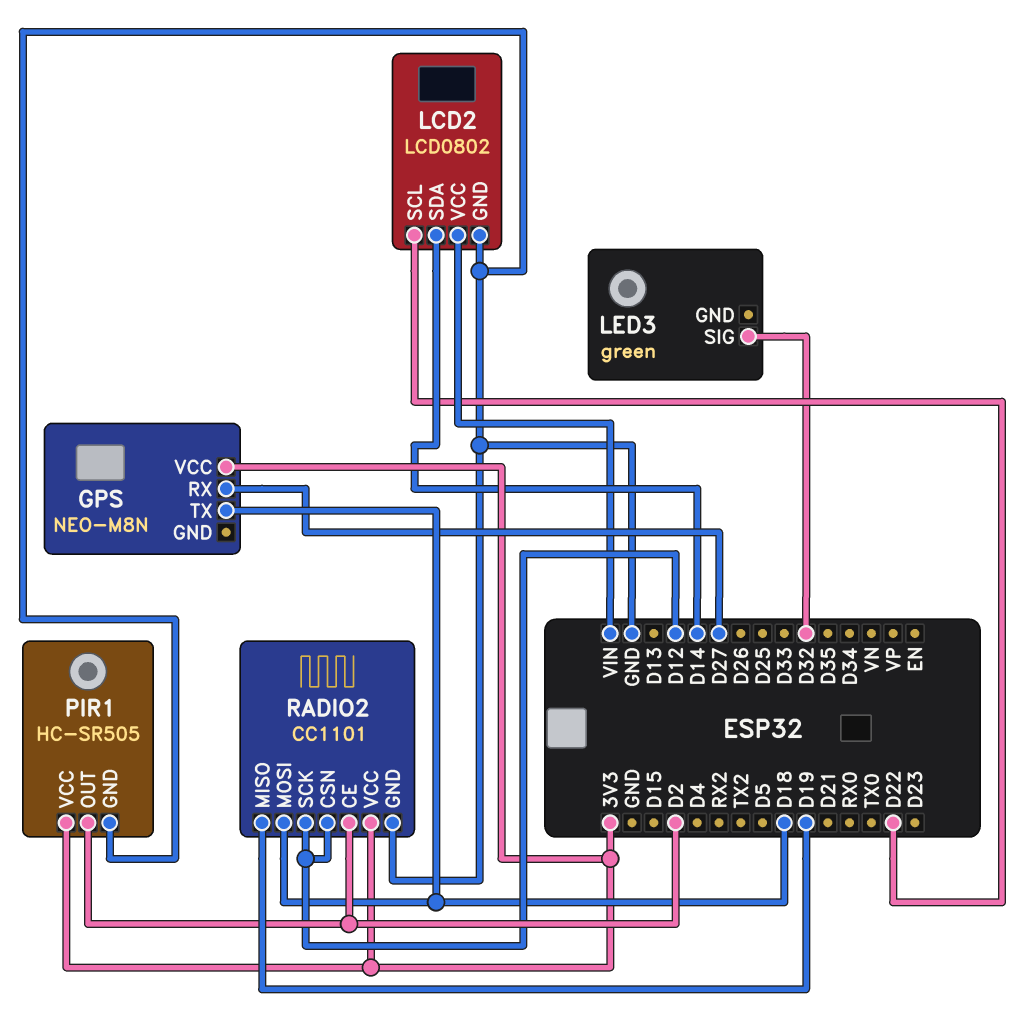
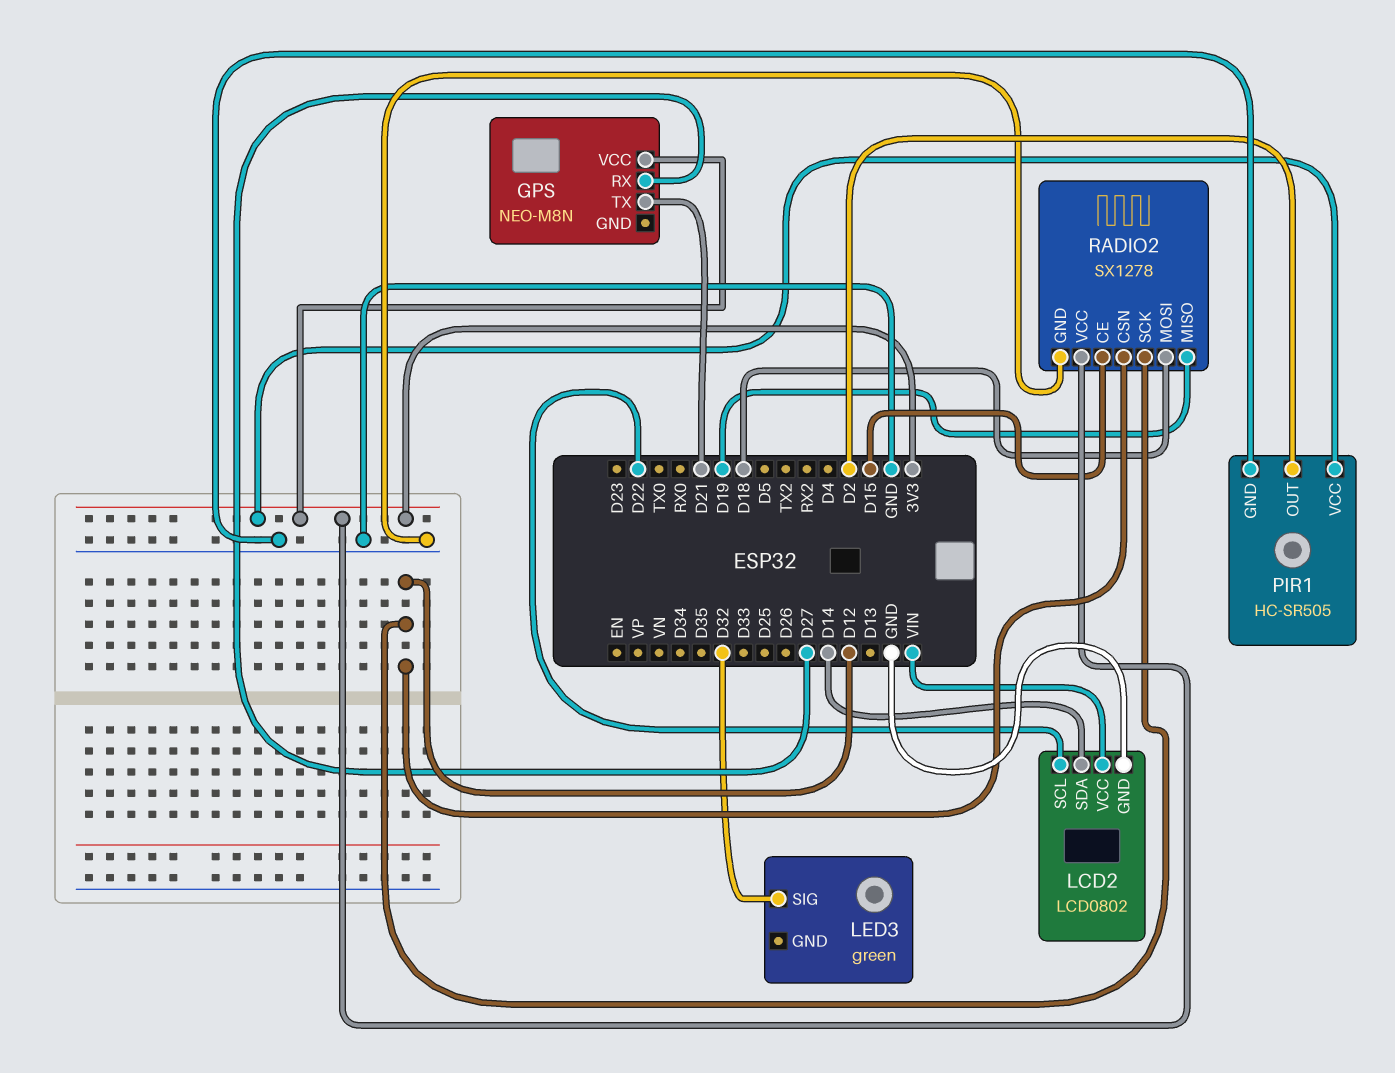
GPS pin TX: D18 -> D21
RADIO2: CC1101 -> SX1278
RADIO2 pin CE: D2 -> D15

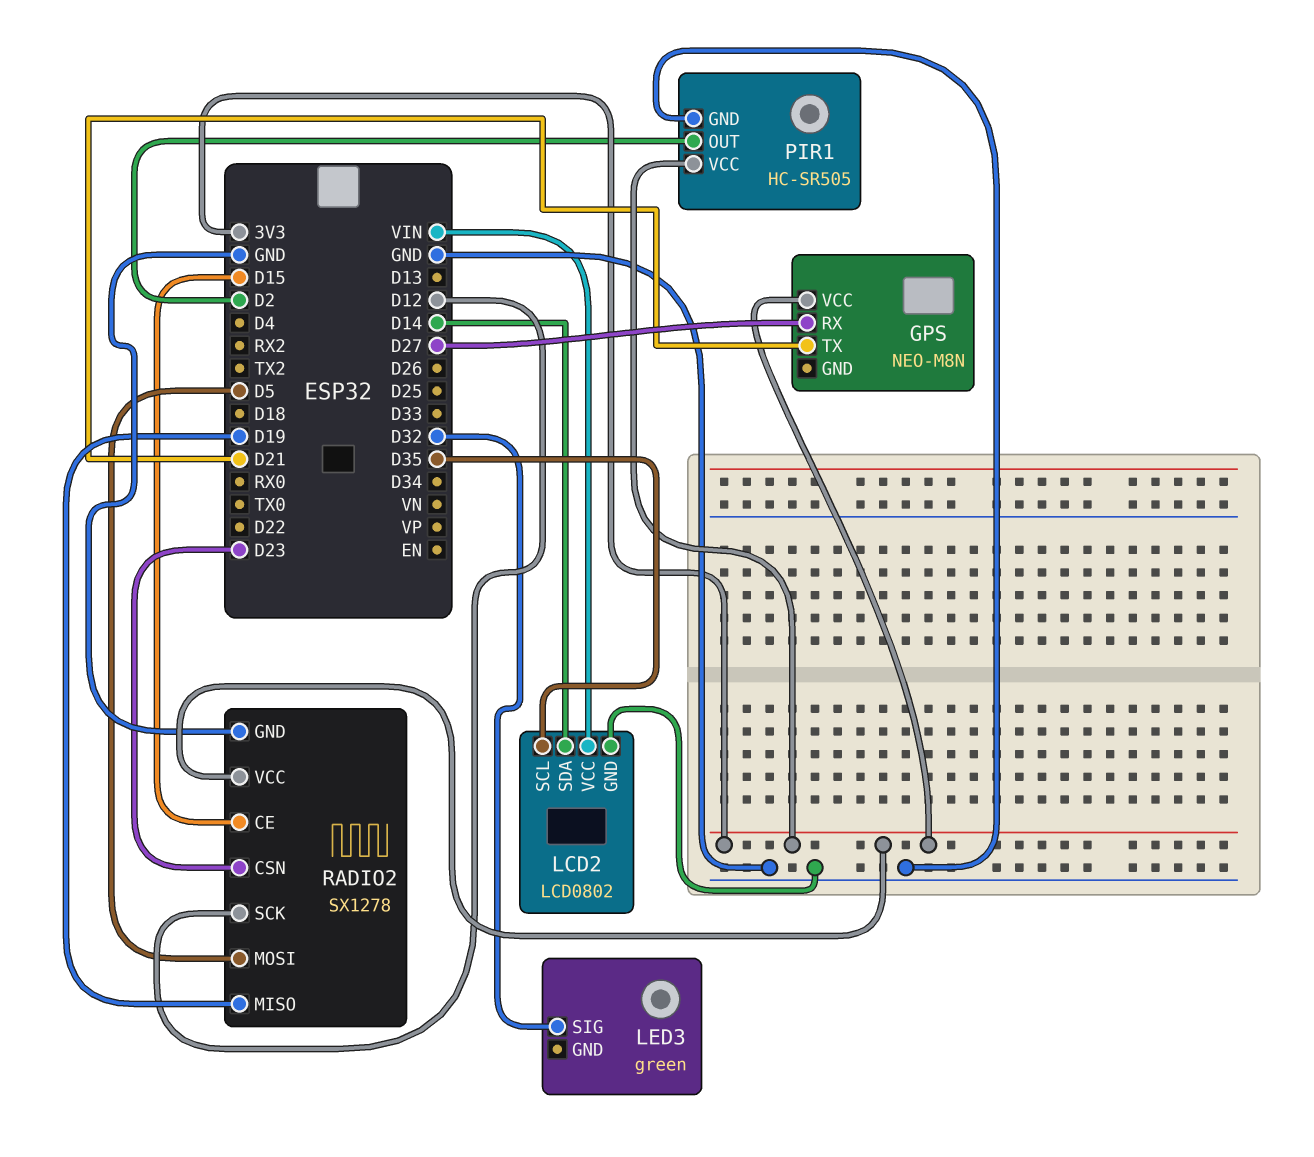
LCD2 pin SCL: D22 -> D35
RADIO2 pin CSN: D12 -> D23
RADIO2 pin MOSI: D18 -> D5

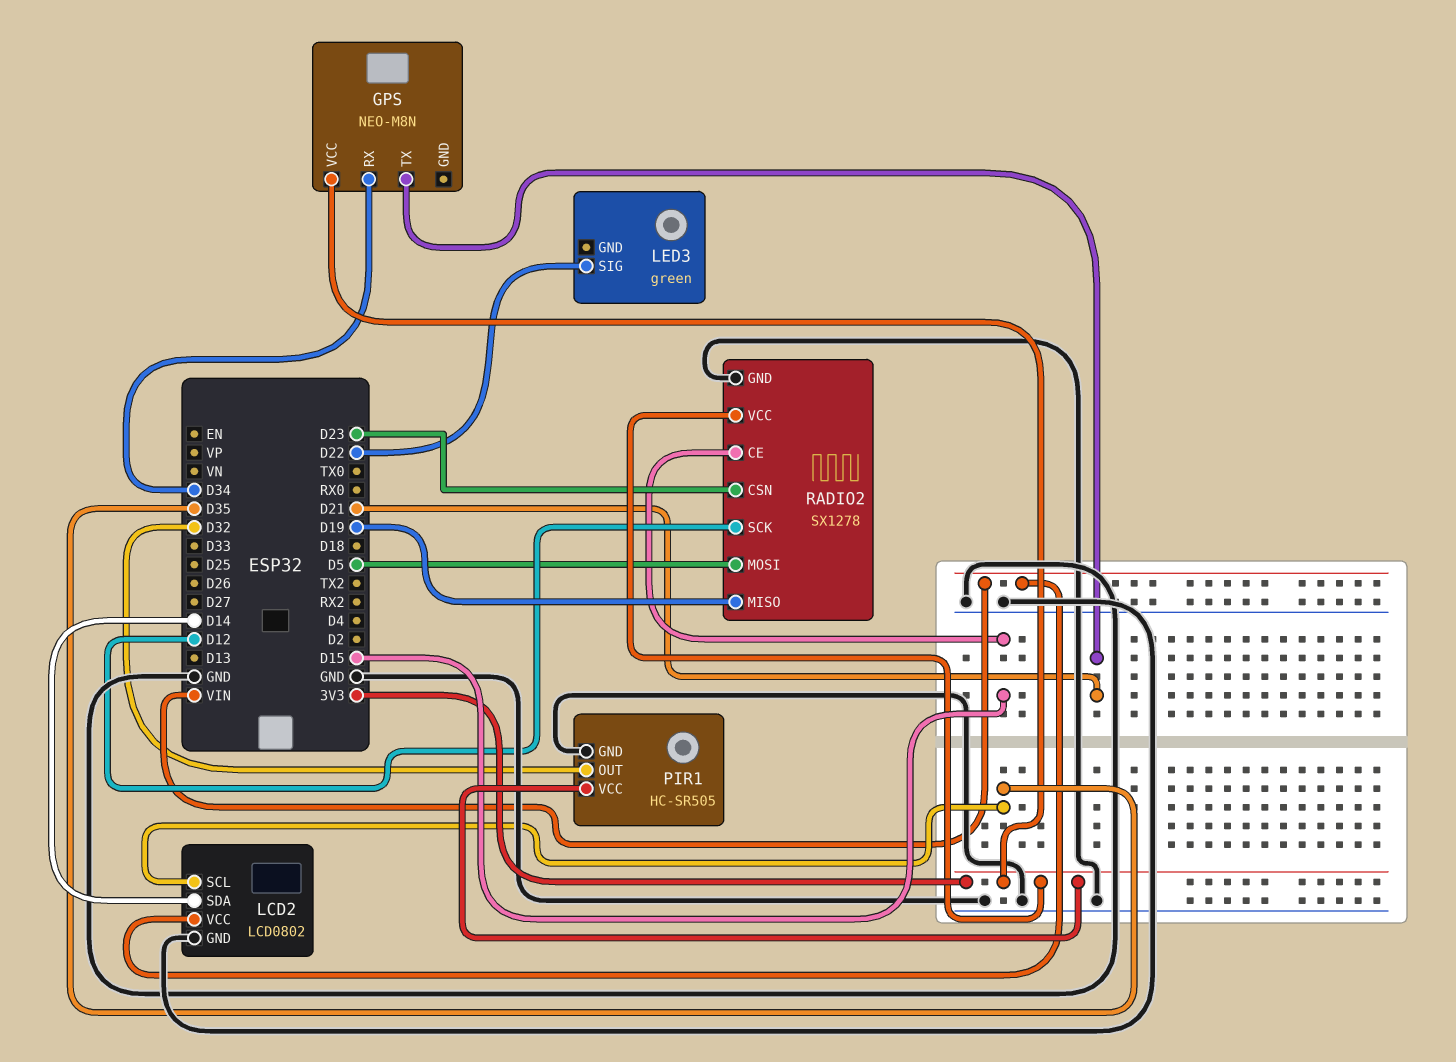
GPS pin RX: D27 -> D34
LED3 pin SIG: D32 -> D22
PIR1 pin OUT: D2 -> D32

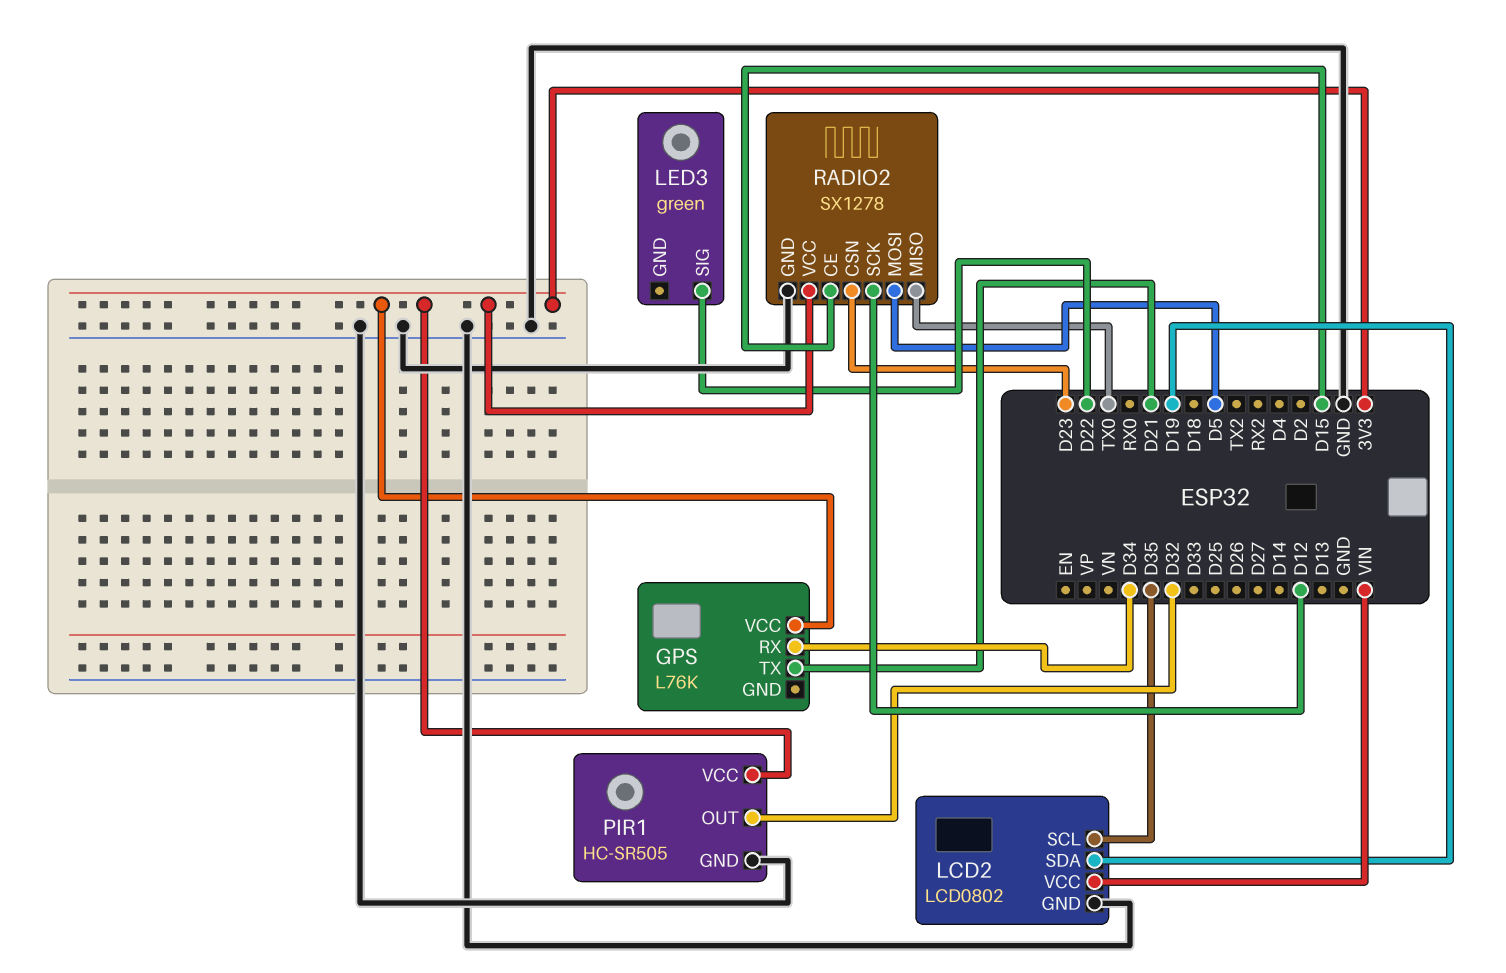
GPS: NEO-M8N -> L76K
LCD2 pin SDA: D14 -> D19
RADIO2 pin MISO: D19 -> TX0

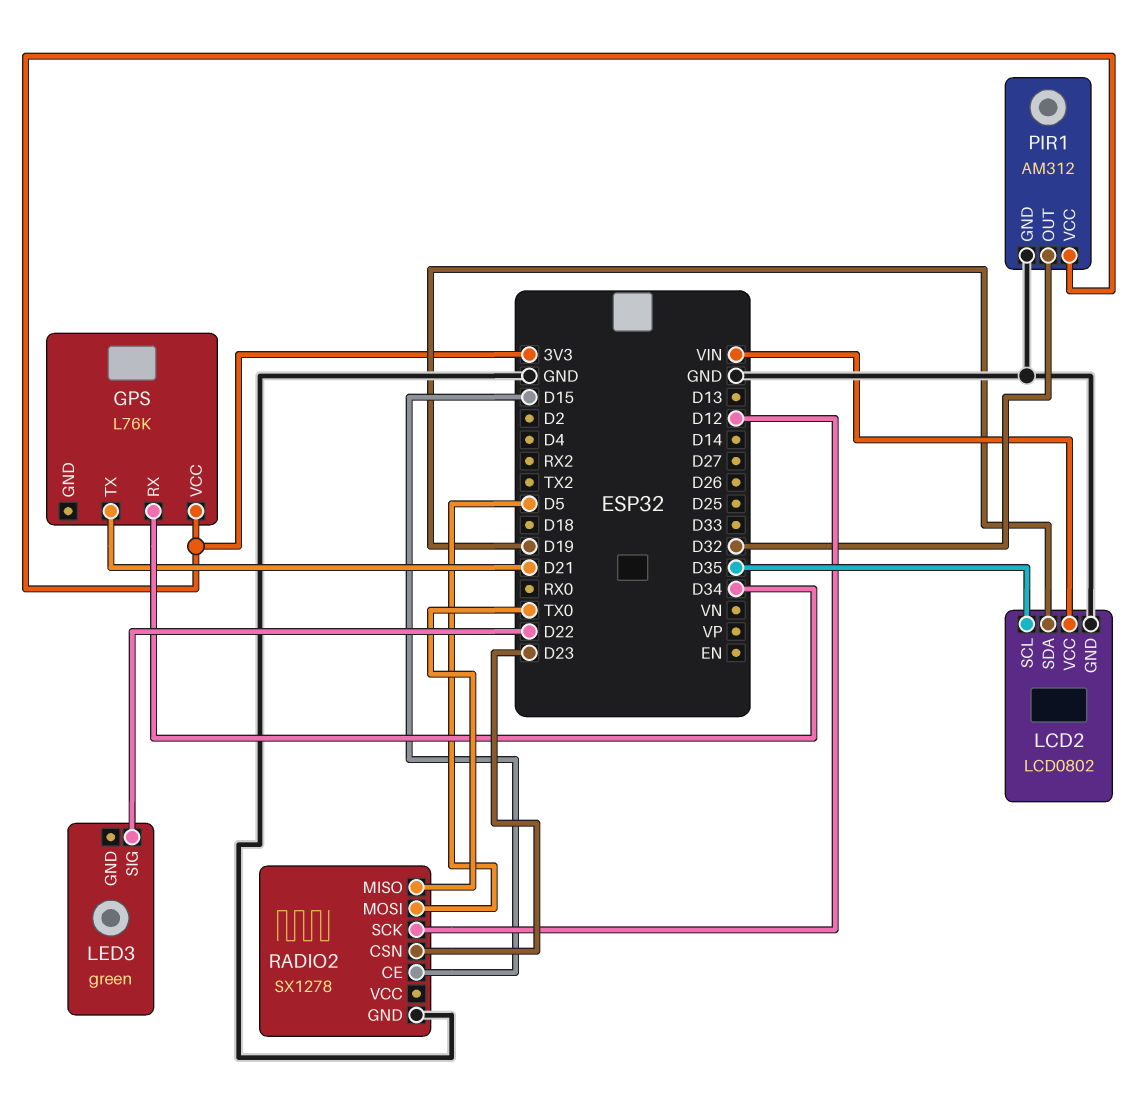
PIR1: HC-SR505 -> AM312
RADIO2 pin VCC: 3V3 -> none

